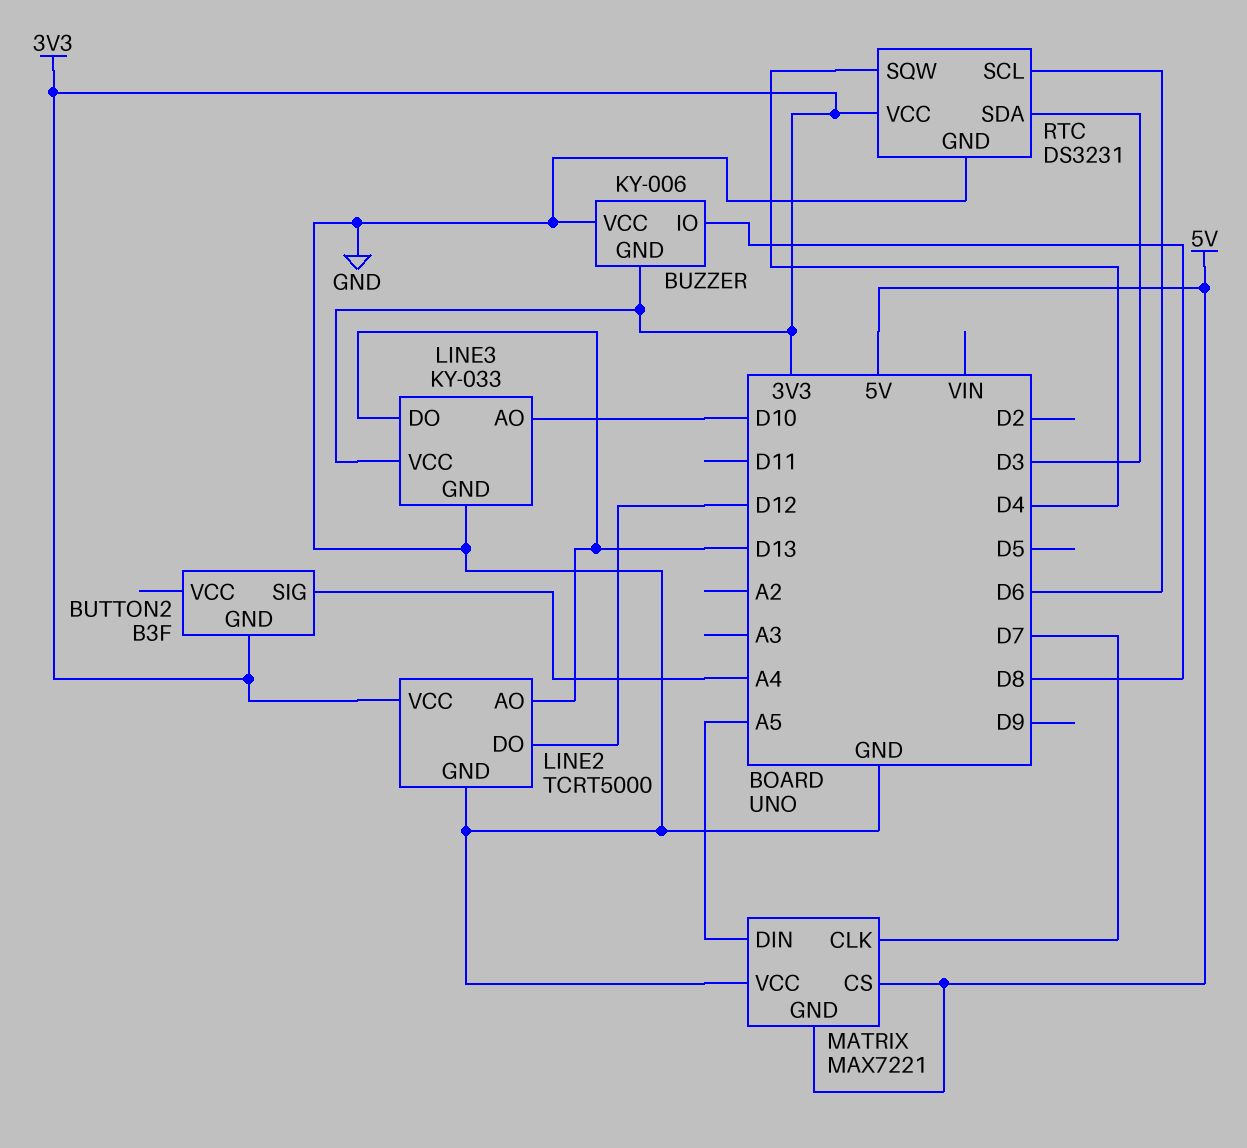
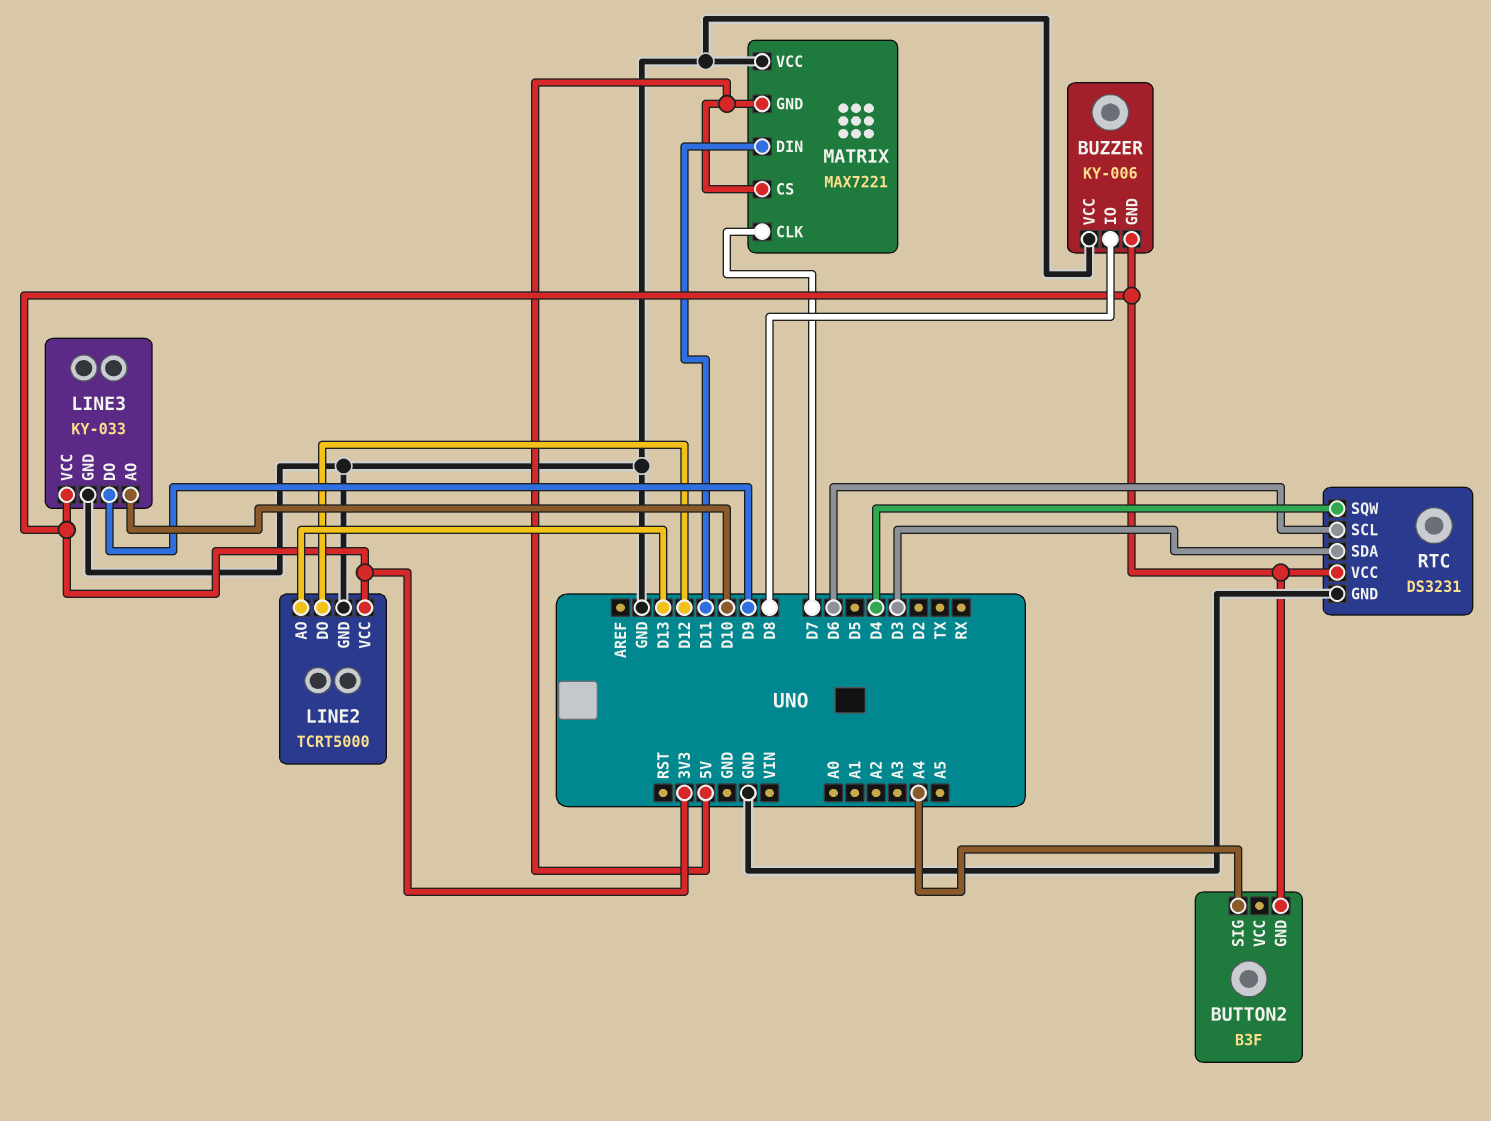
LINE3 pin DO: D13 -> D9
MATRIX pin DIN: A5 -> D11

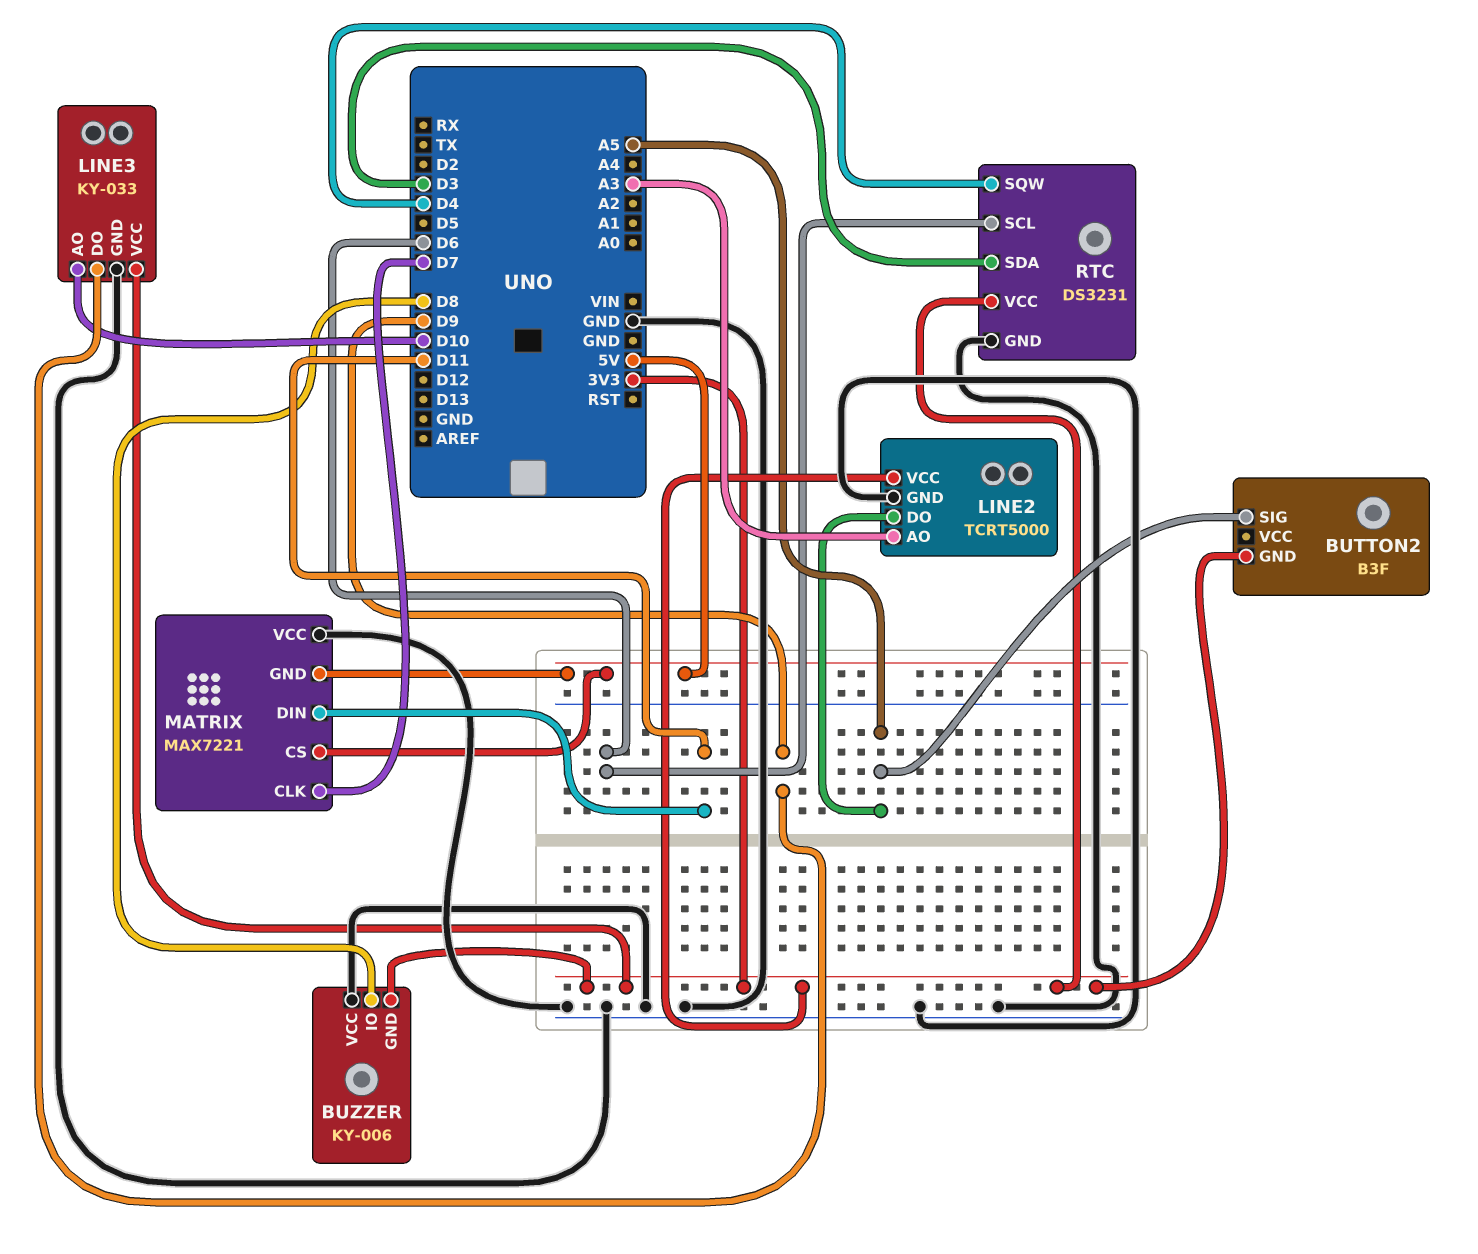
BUTTON2 pin SIG: A4 -> A5
LINE2 pin AO: D13 -> A3
LINE2 pin DO: D12 -> A5

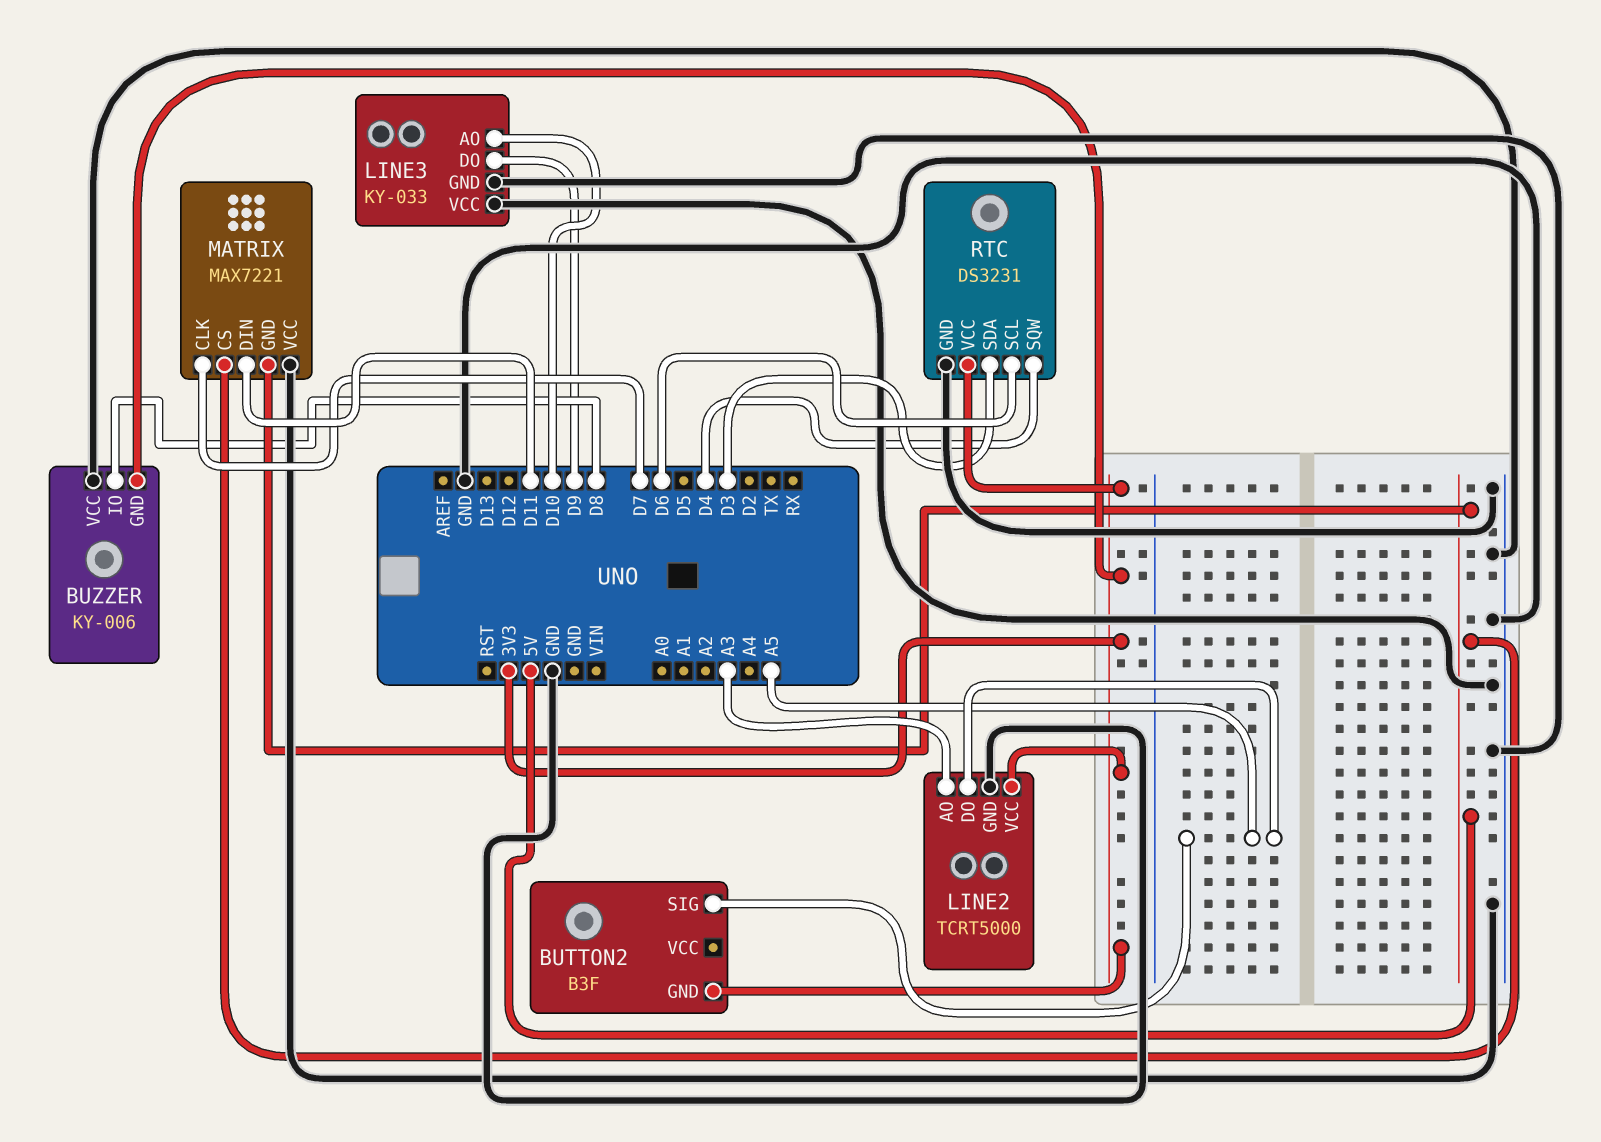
LINE3 pin VCC: 3V3 -> GND

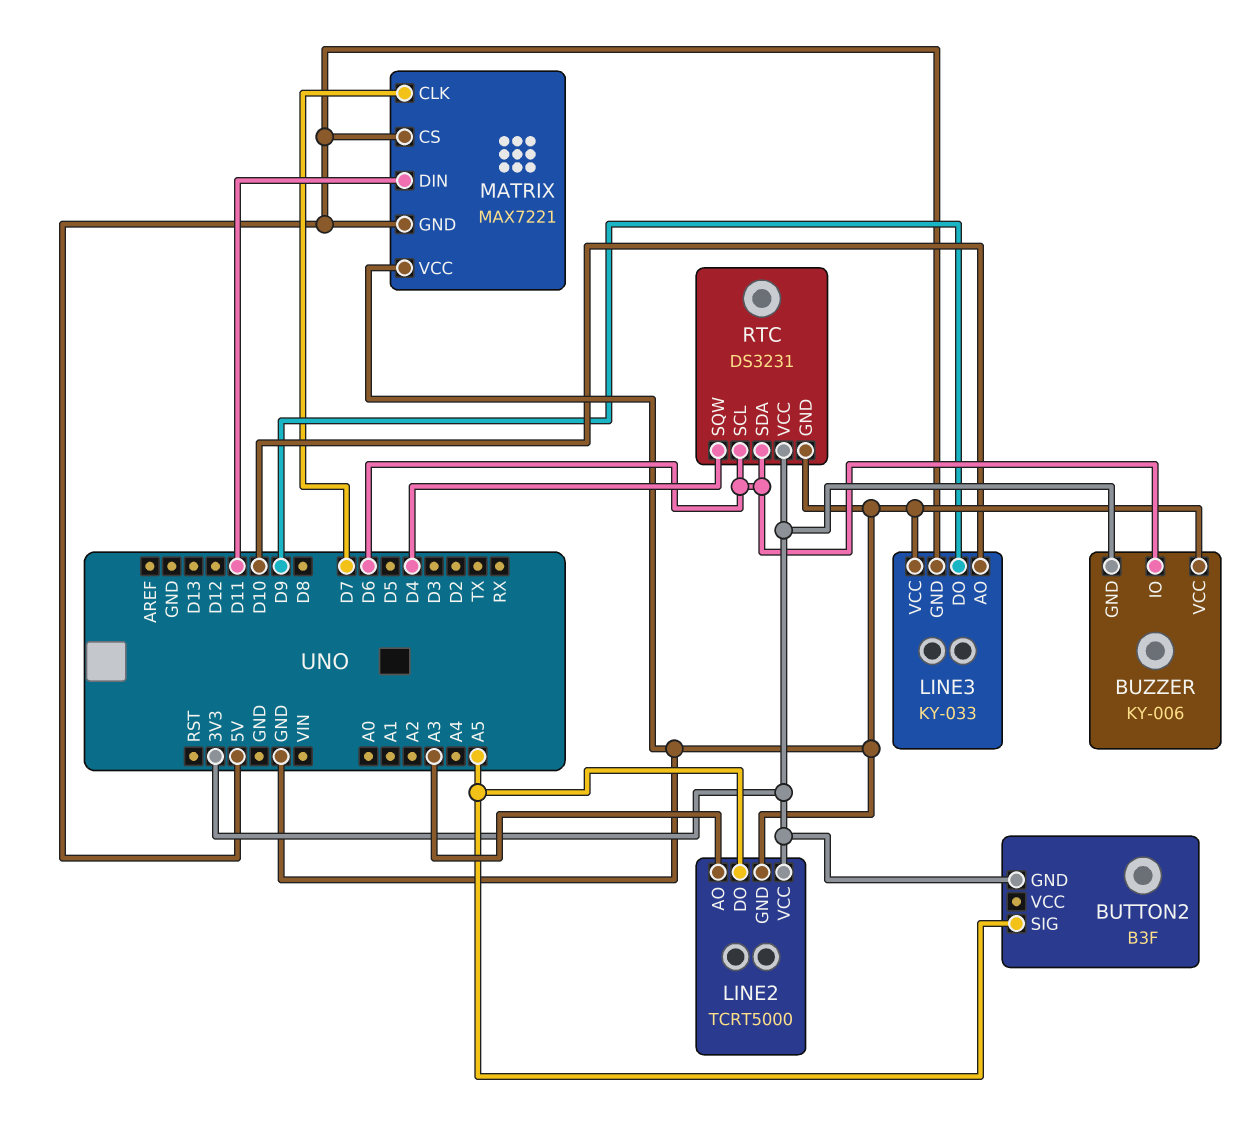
BUZZER pin IO: D8 -> D6
LINE3 pin GND: GND -> 5V
RTC pin SDA: D3 -> D6

